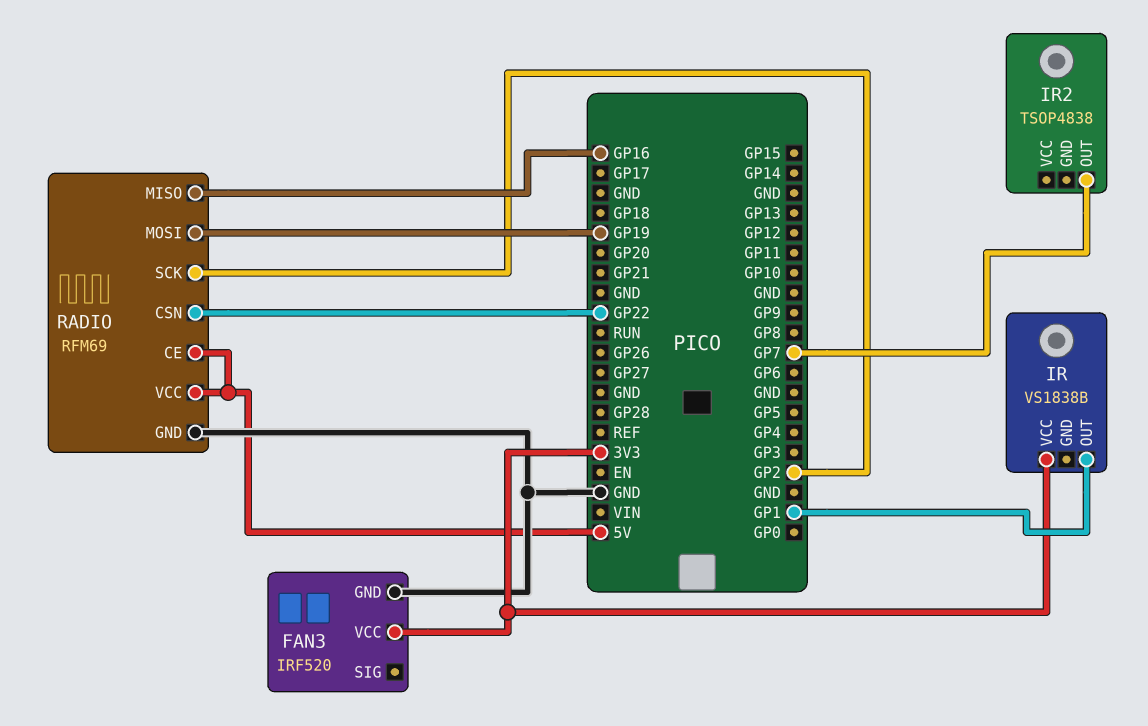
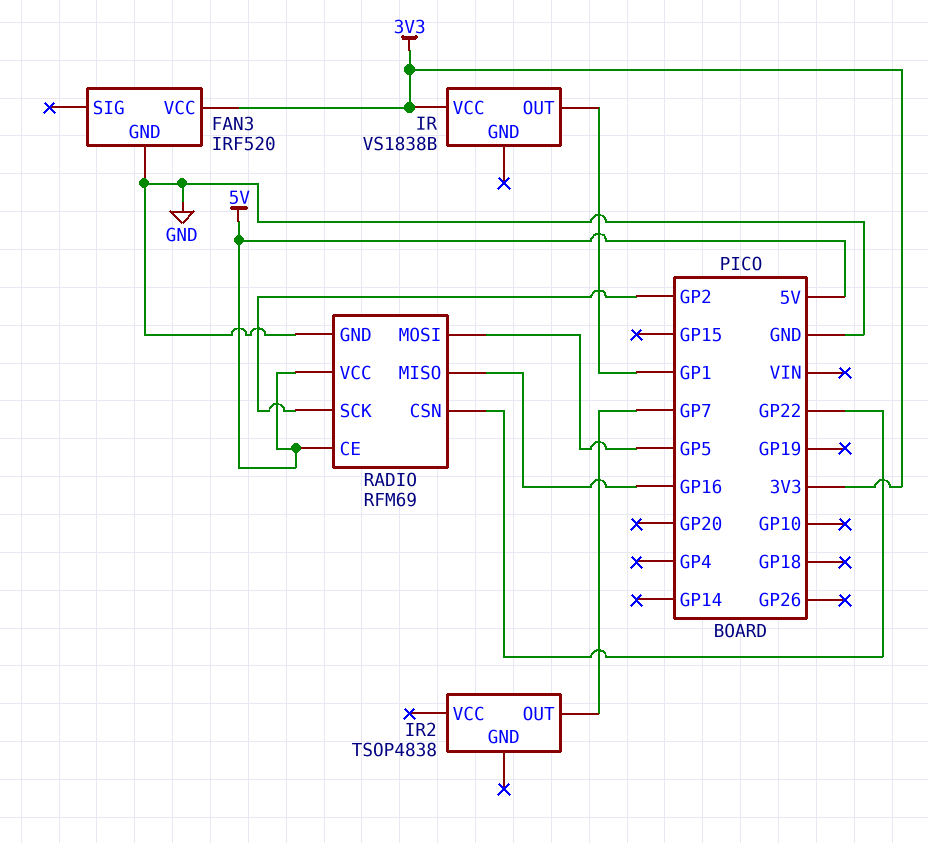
RADIO pin MOSI: GP19 -> GP5

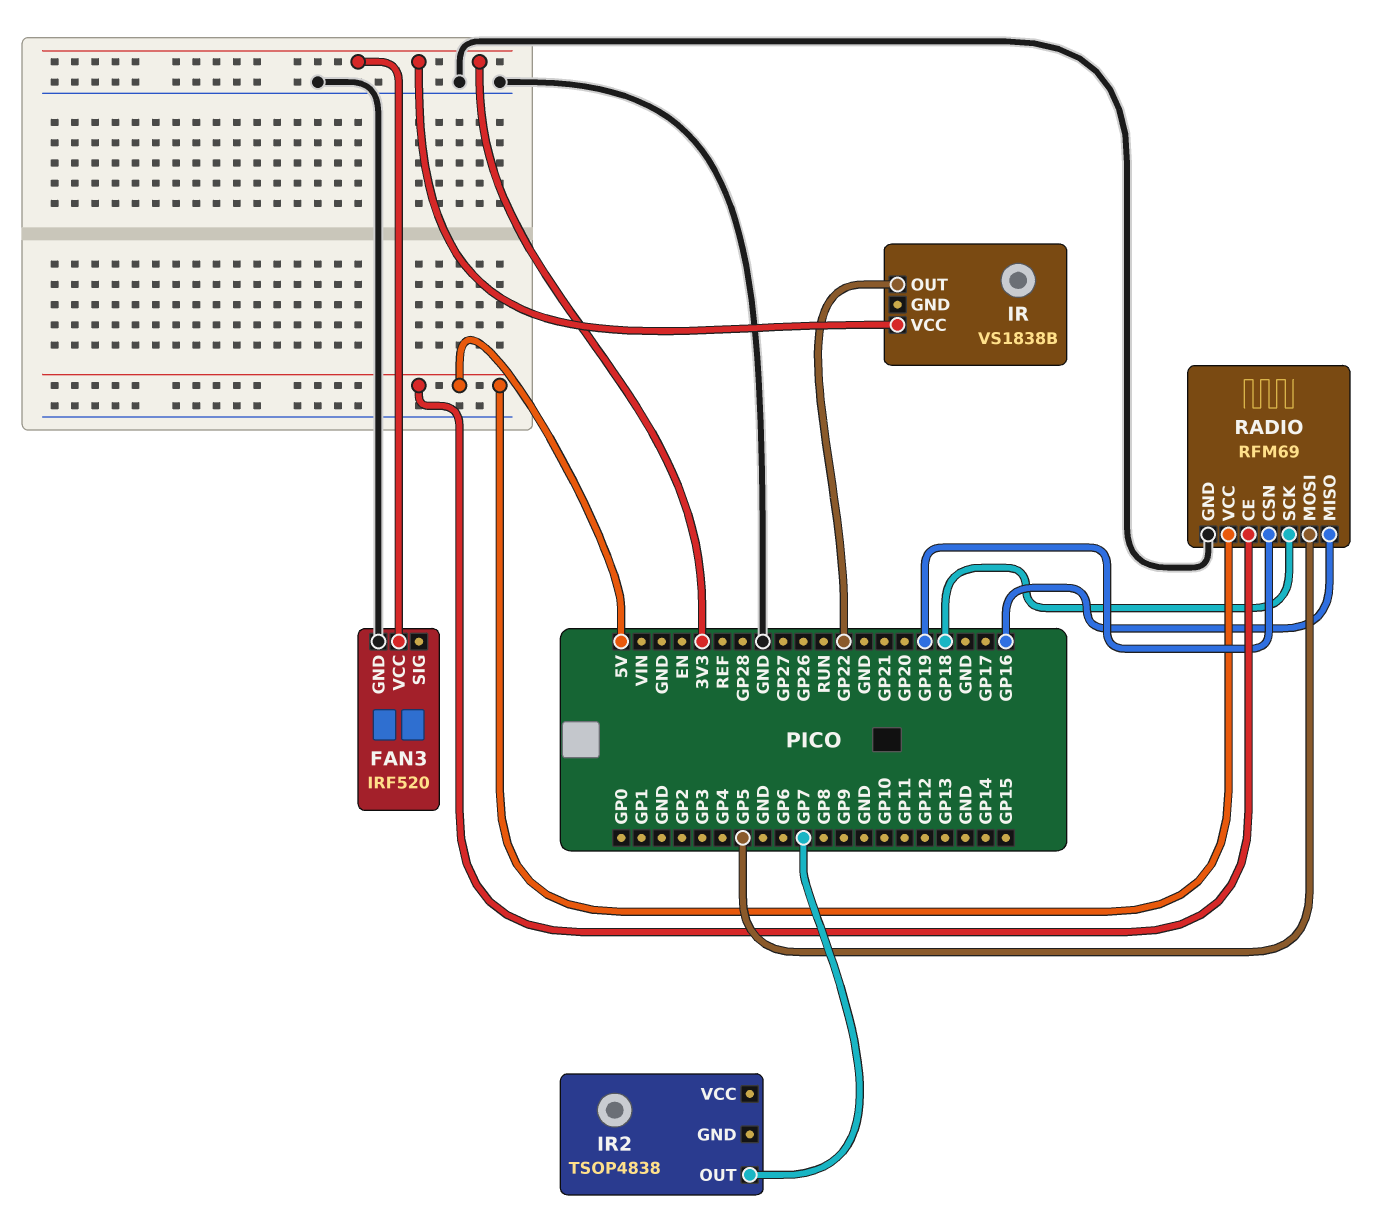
IR pin OUT: GP1 -> GP22
RADIO pin CSN: GP22 -> GP19
RADIO pin SCK: GP2 -> GP18

